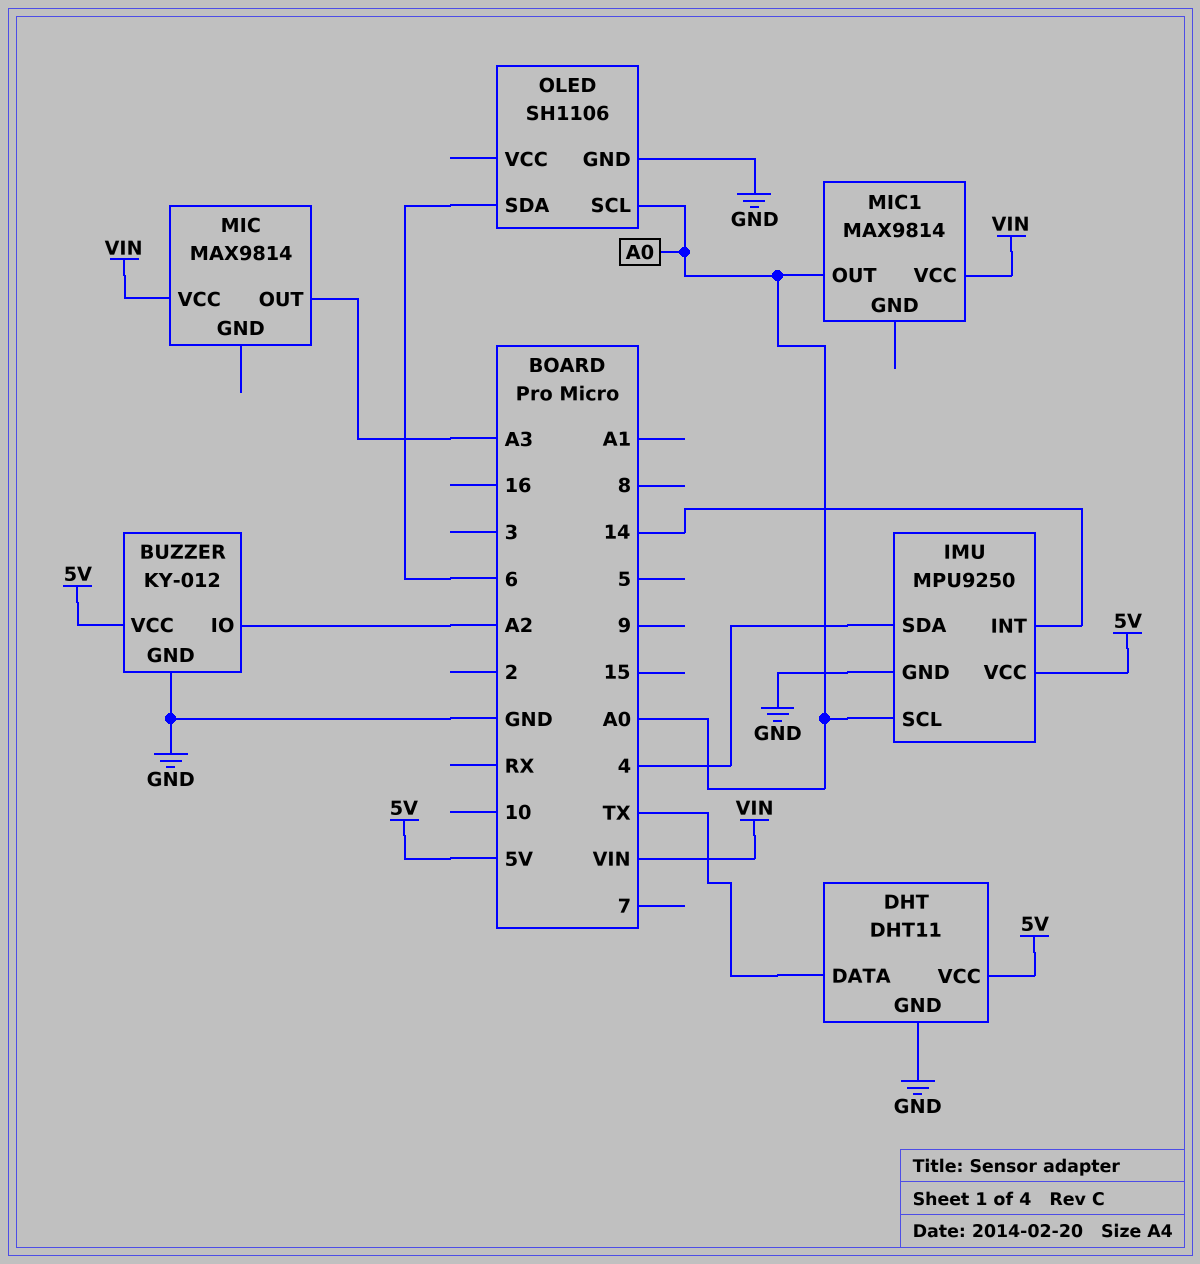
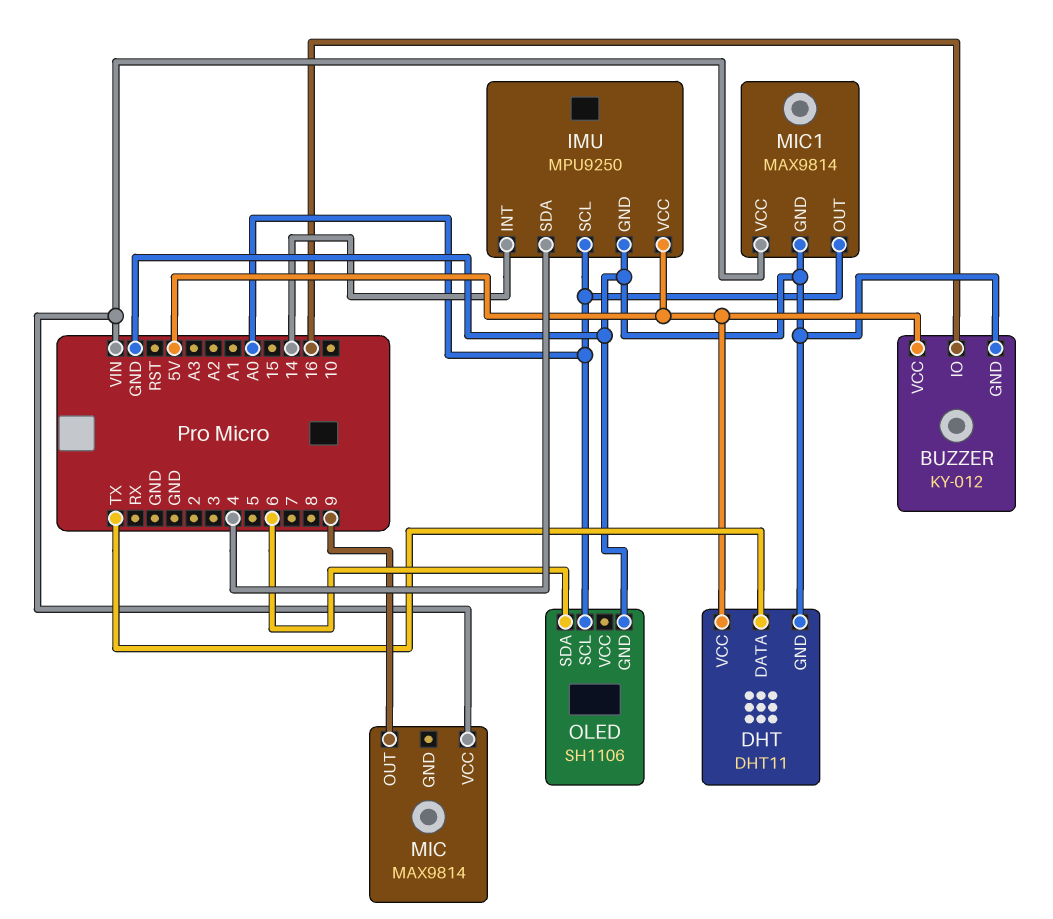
BUZZER pin IO: A2 -> 16
MIC pin OUT: A3 -> 9
MIC1 pin GND: none -> GND

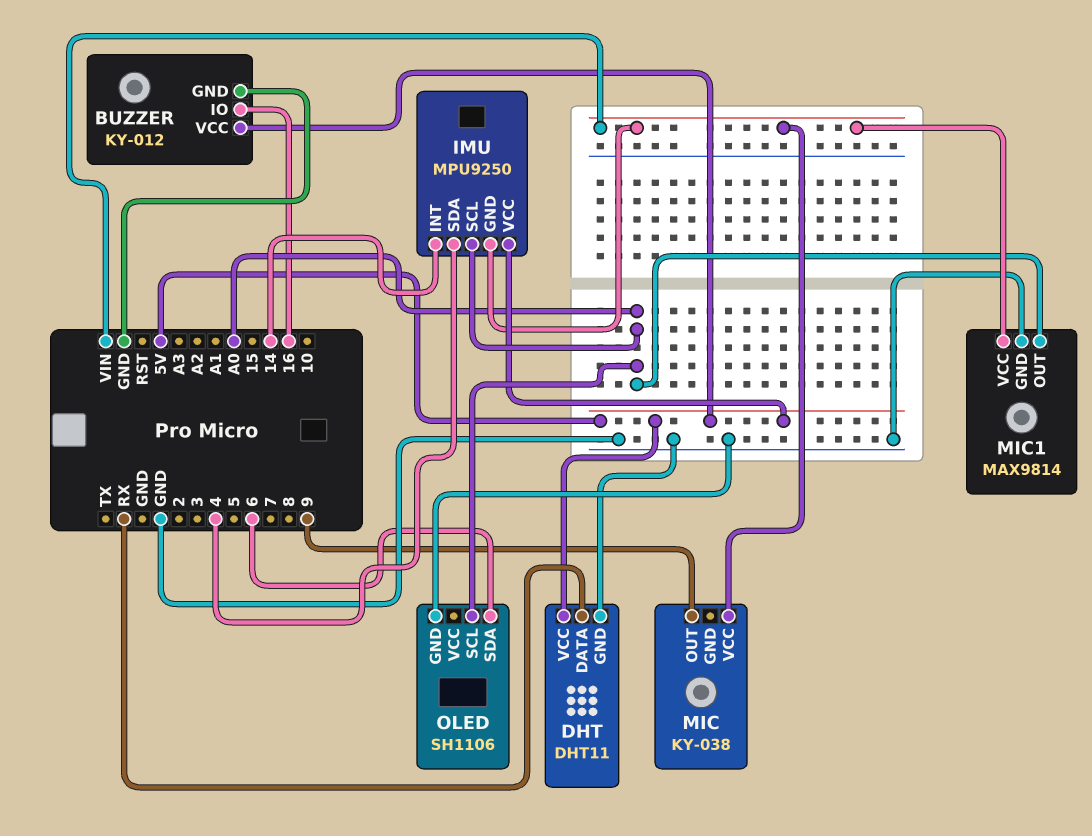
DHT pin DATA: TX -> RX
IMU pin GND: GND -> VIN
MIC: MAX9814 -> KY-038

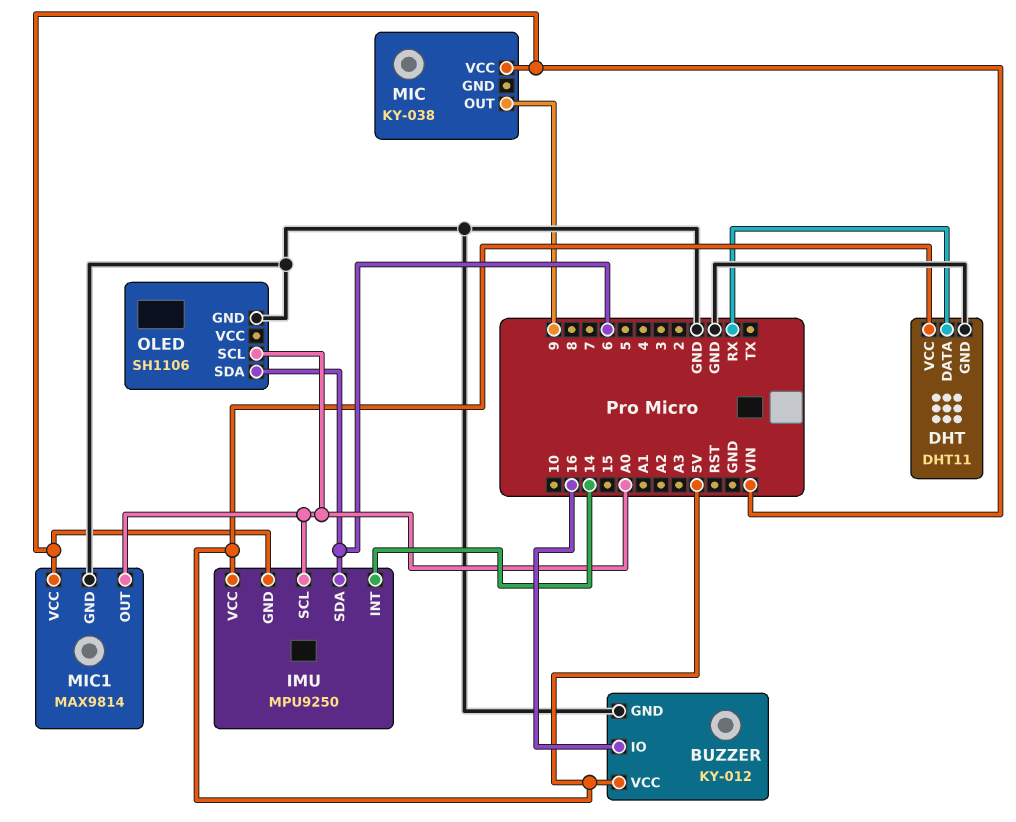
IMU pin SDA: 4 -> 6

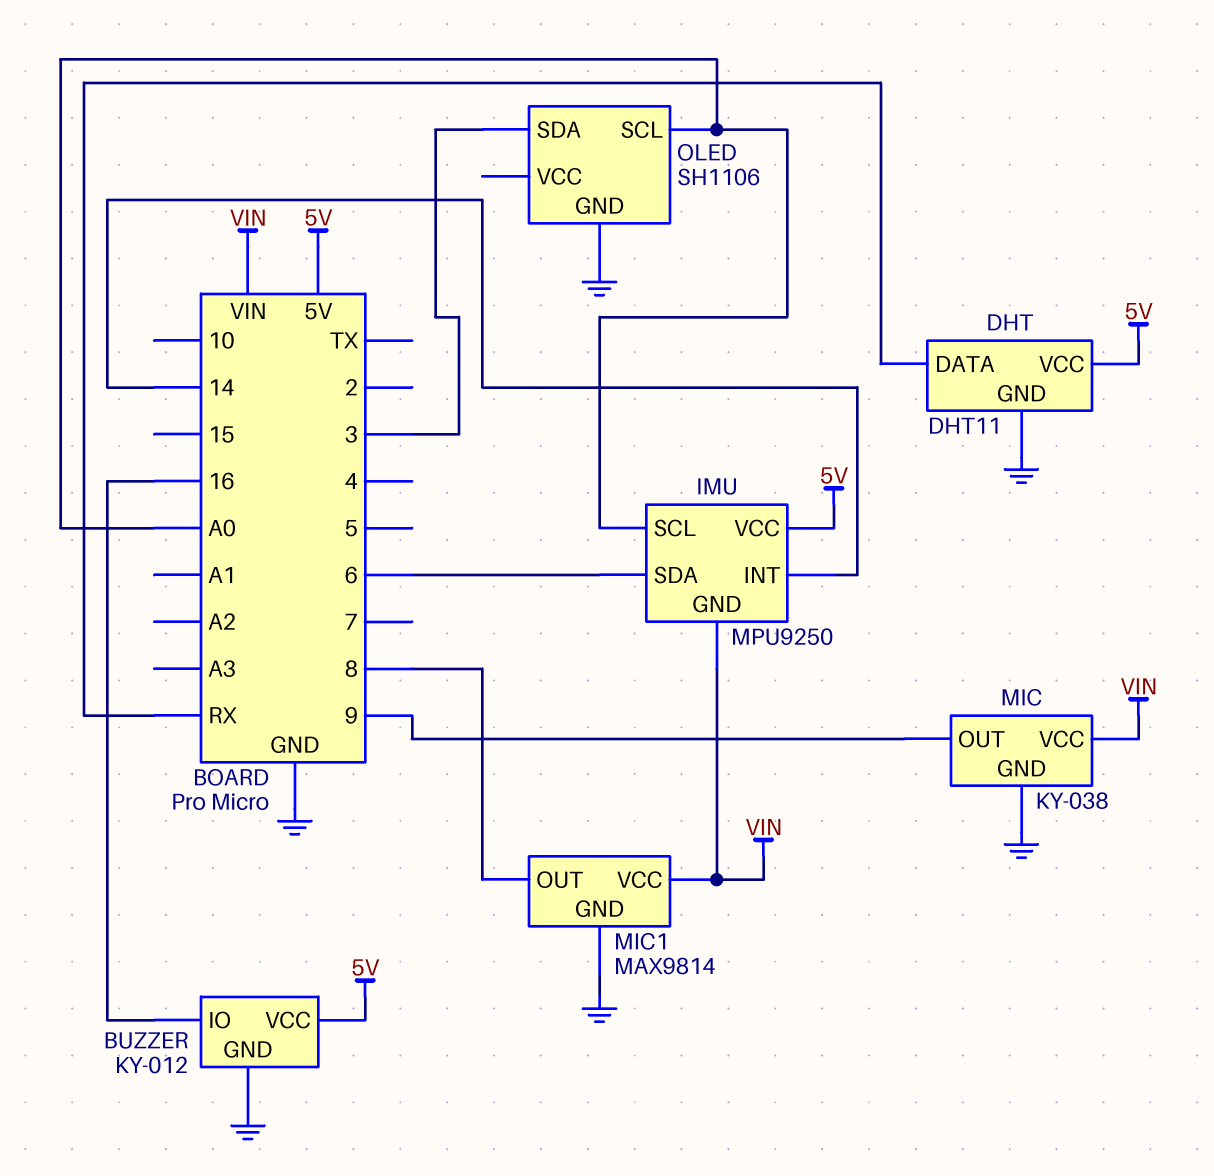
MIC pin GND: none -> GND
MIC1 pin OUT: A0 -> 8
OLED pin SDA: 6 -> 3

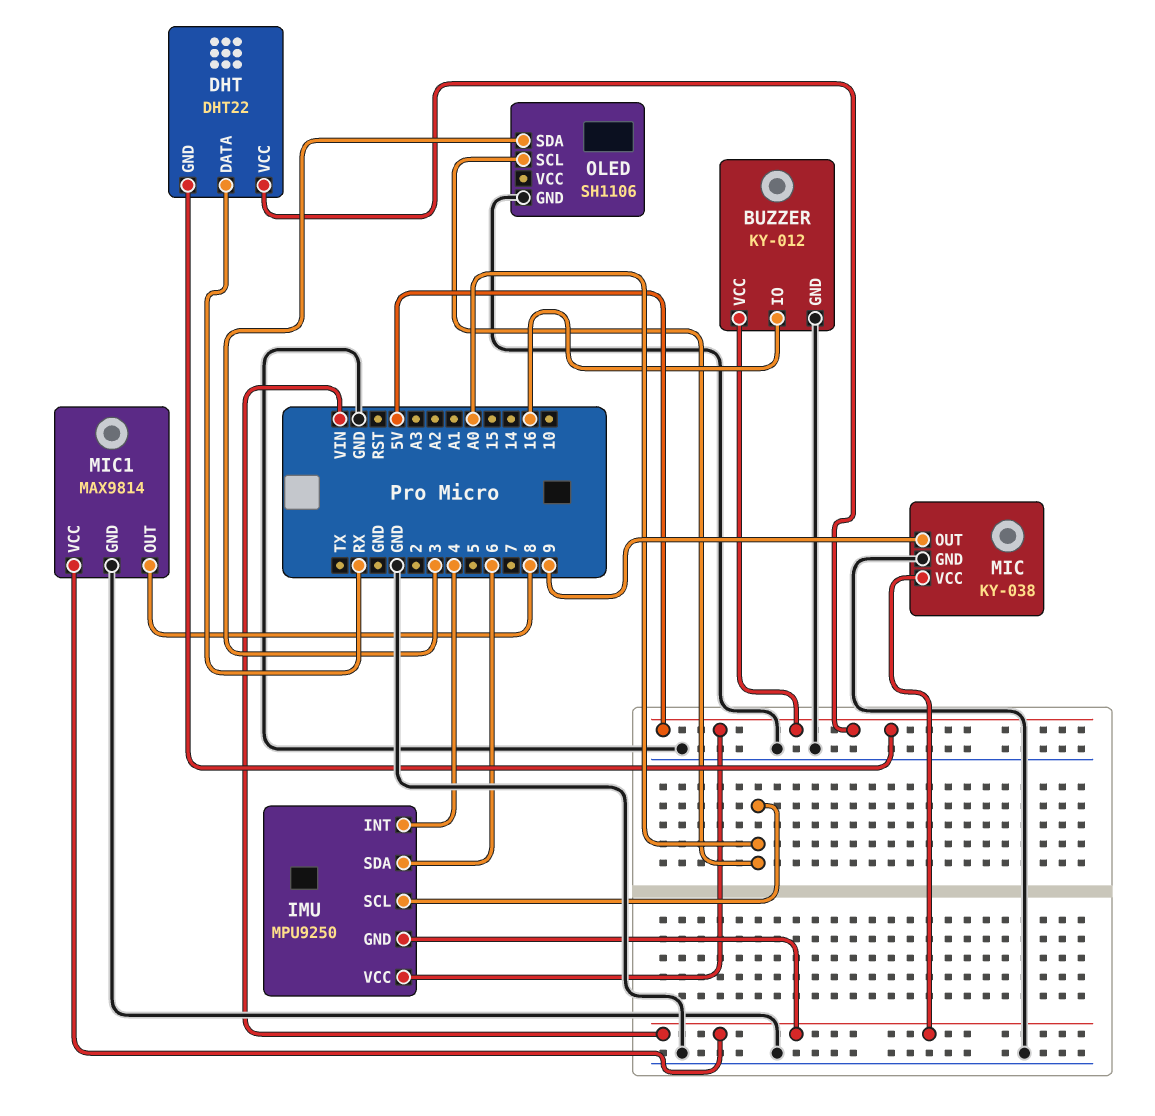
DHT: DHT11 -> DHT22
DHT pin GND: GND -> 5V
IMU pin INT: 14 -> 4

